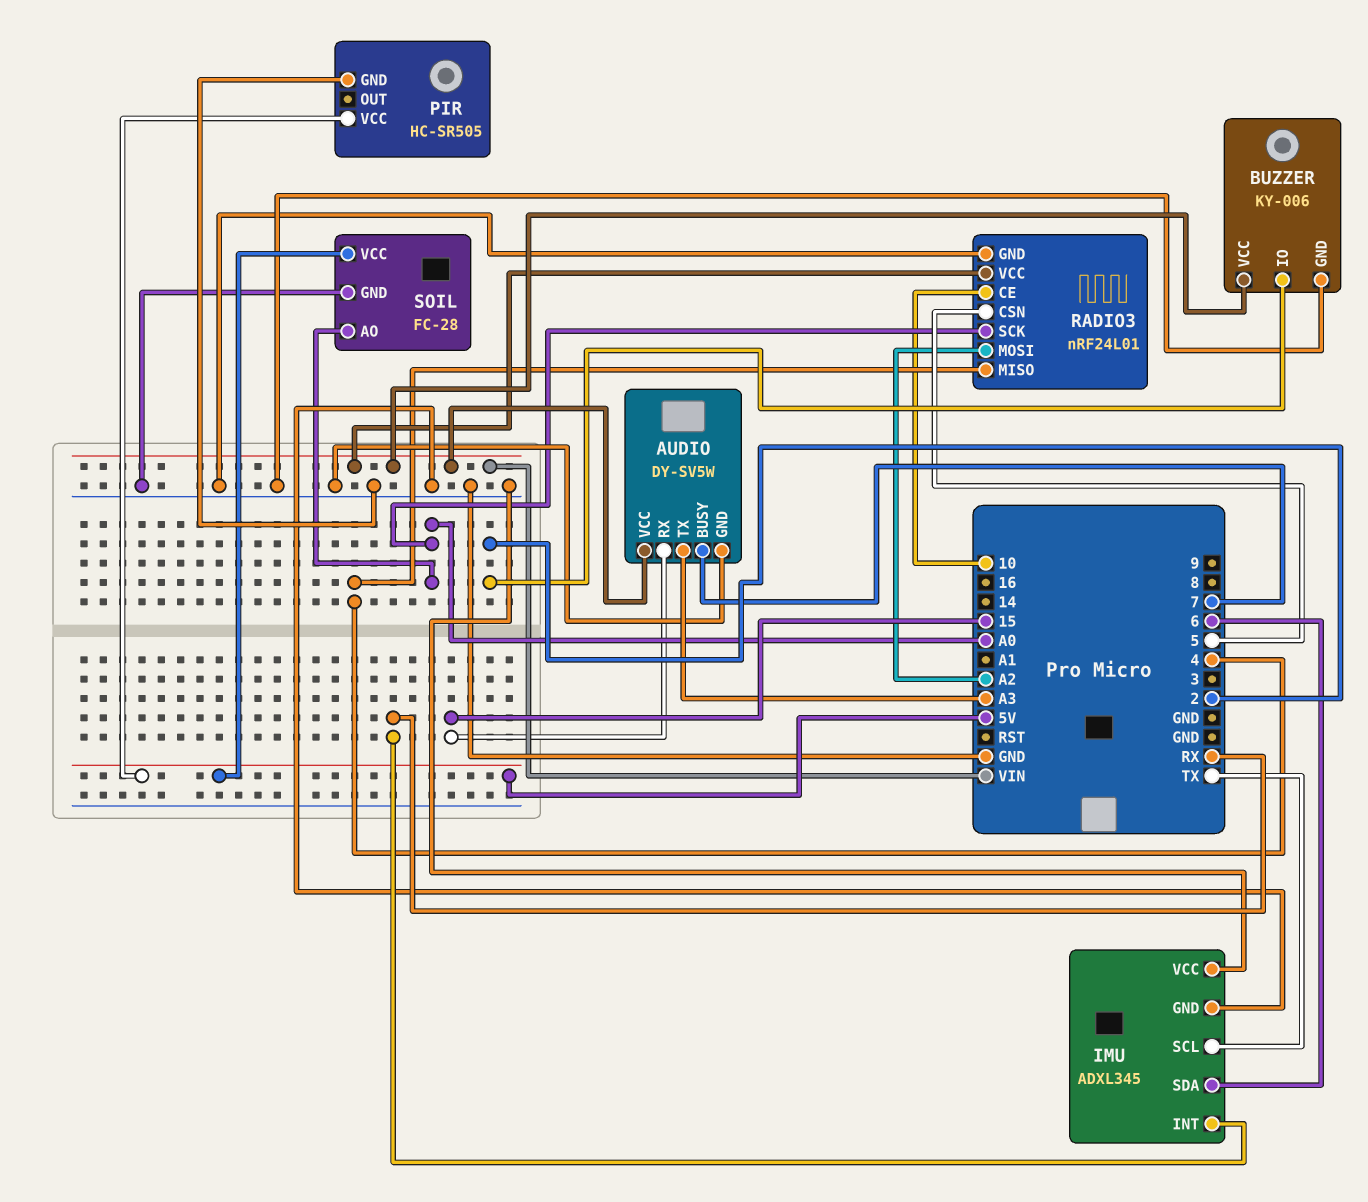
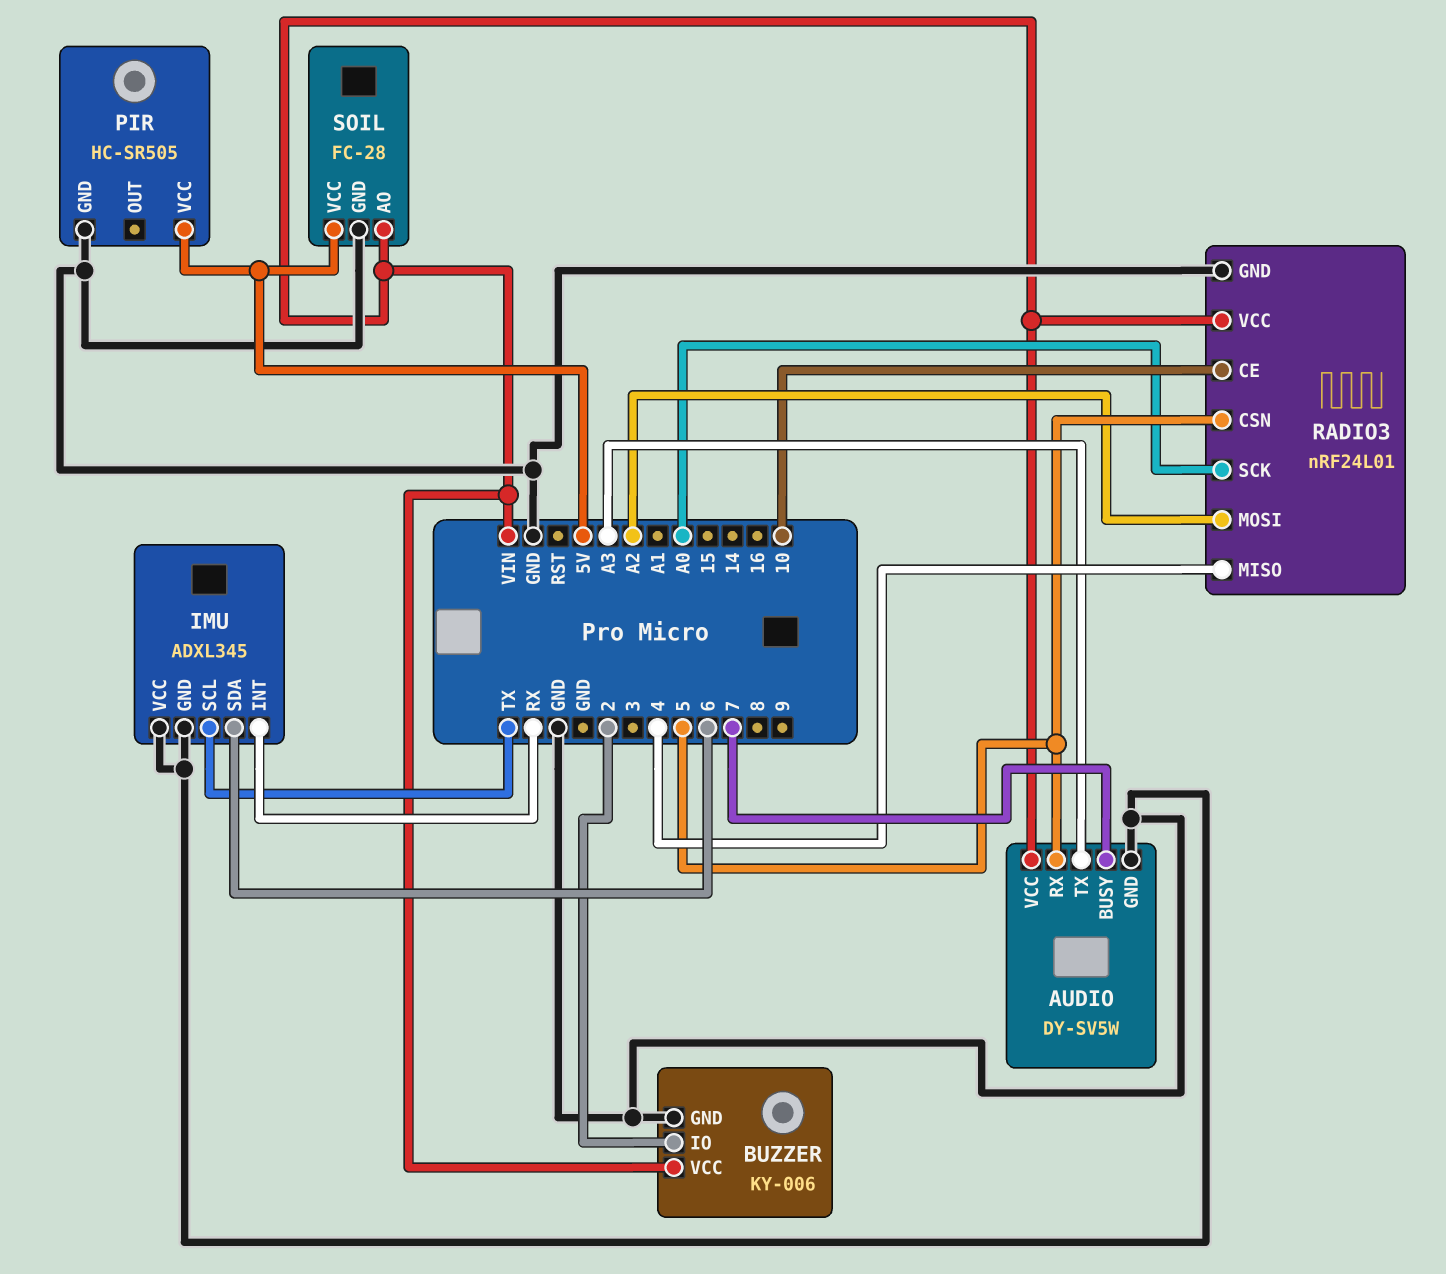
AUDIO pin RX: 15 -> 5
SOIL pin AO: A0 -> VIN

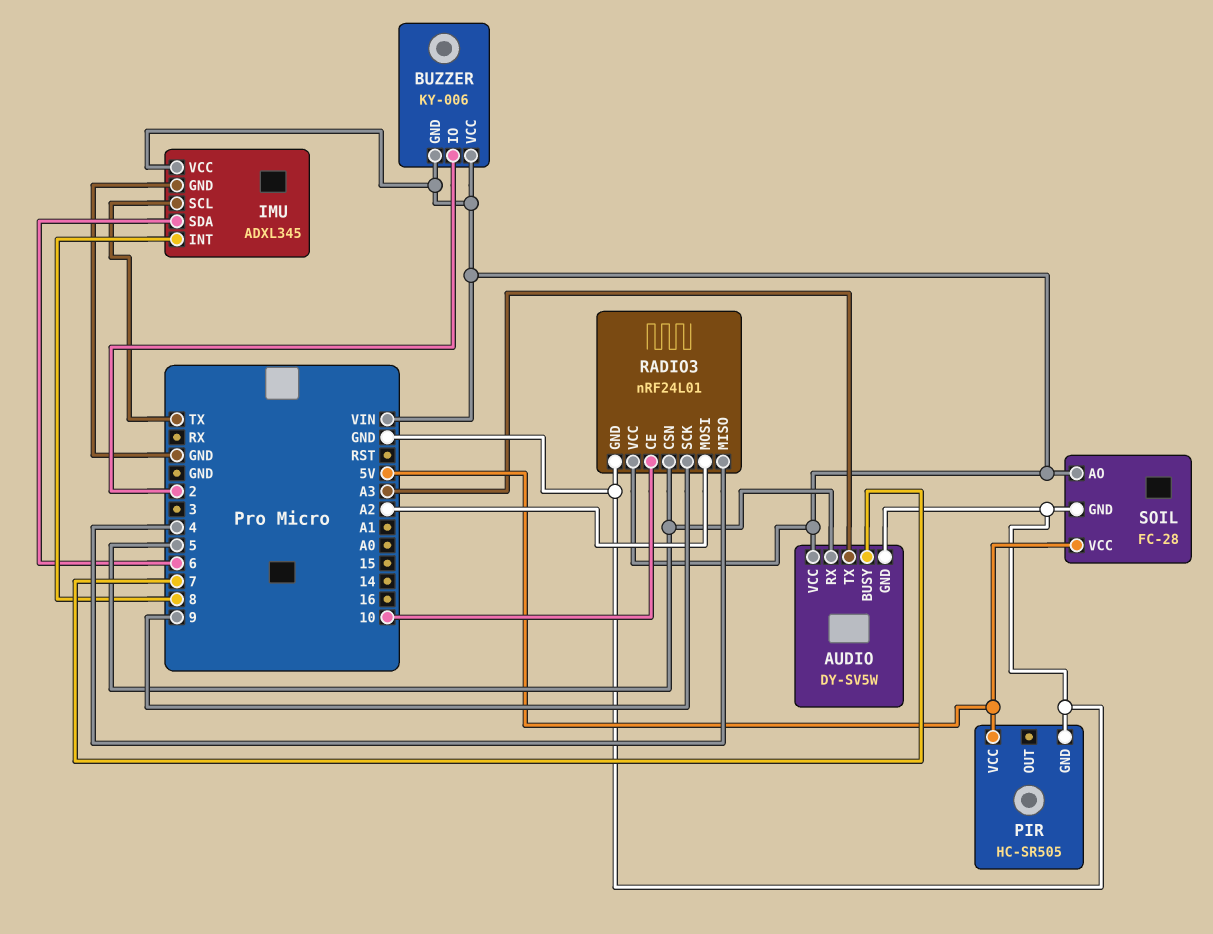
BUZZER pin GND: GND -> VIN
IMU pin INT: RX -> 8
IMU pin VCC: GND -> VIN
RADIO3 pin SCK: A0 -> 9

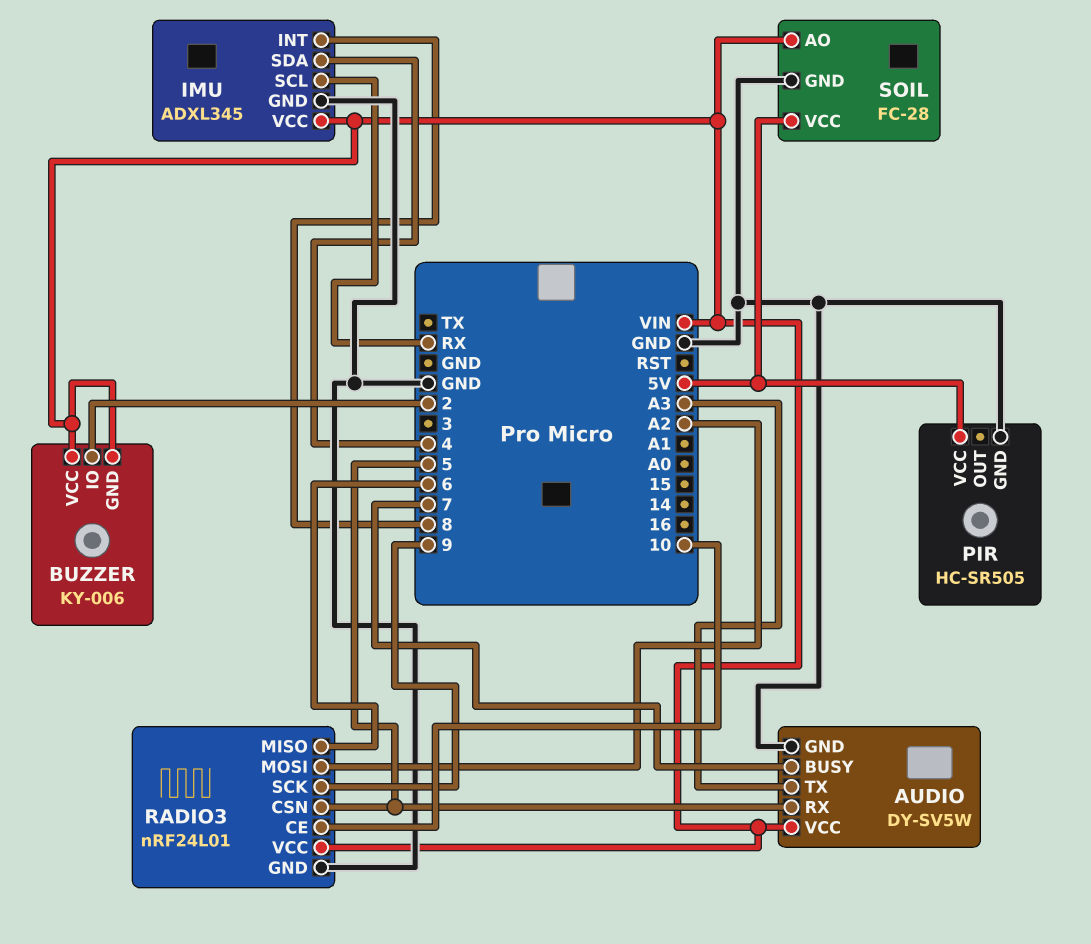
IMU pin SCL: TX -> RX
IMU pin SDA: 6 -> 4
RADIO3 pin MISO: 4 -> 6

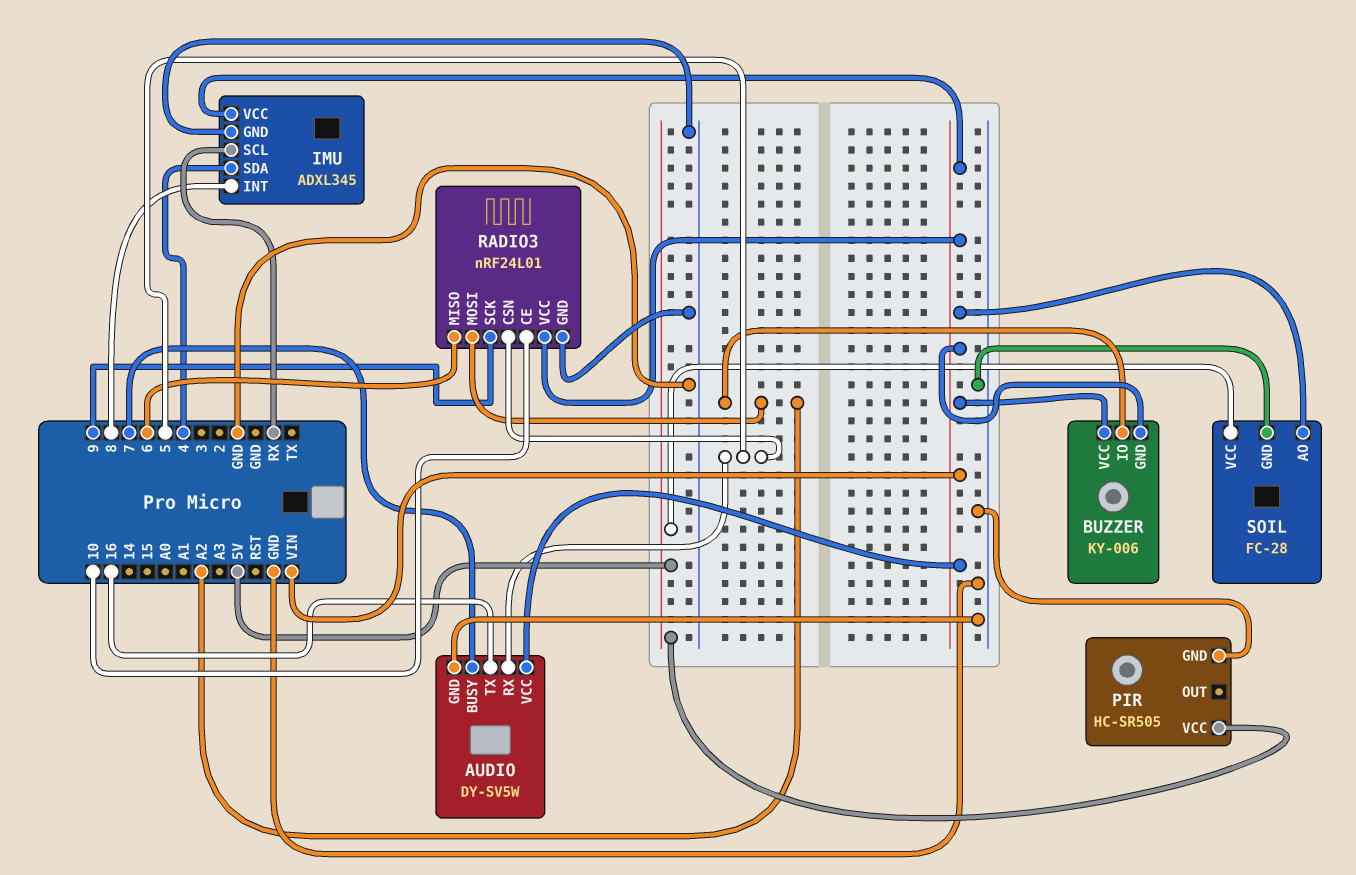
AUDIO pin TX: A3 -> 16
BUZZER pin IO: 2 -> A2

